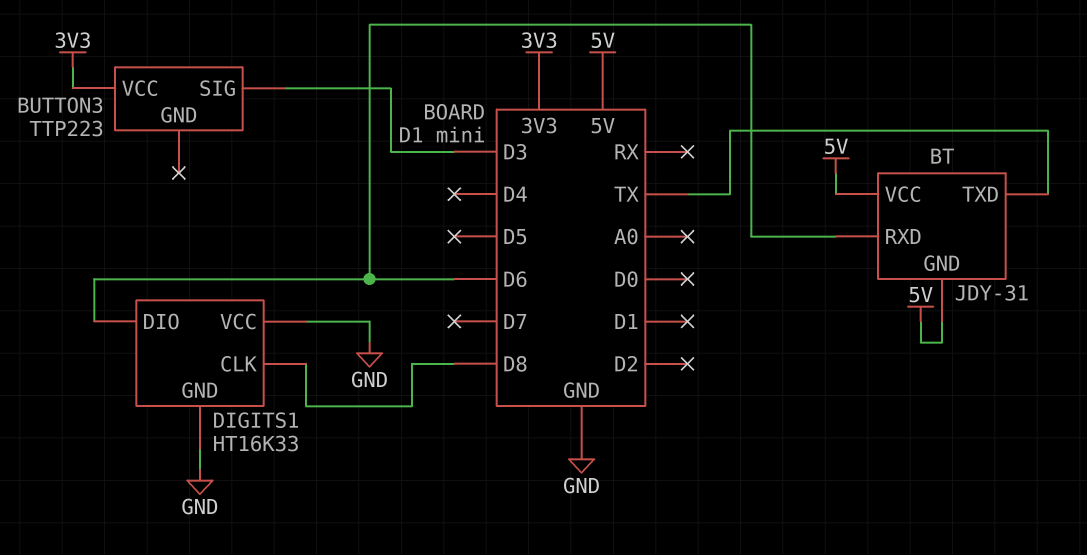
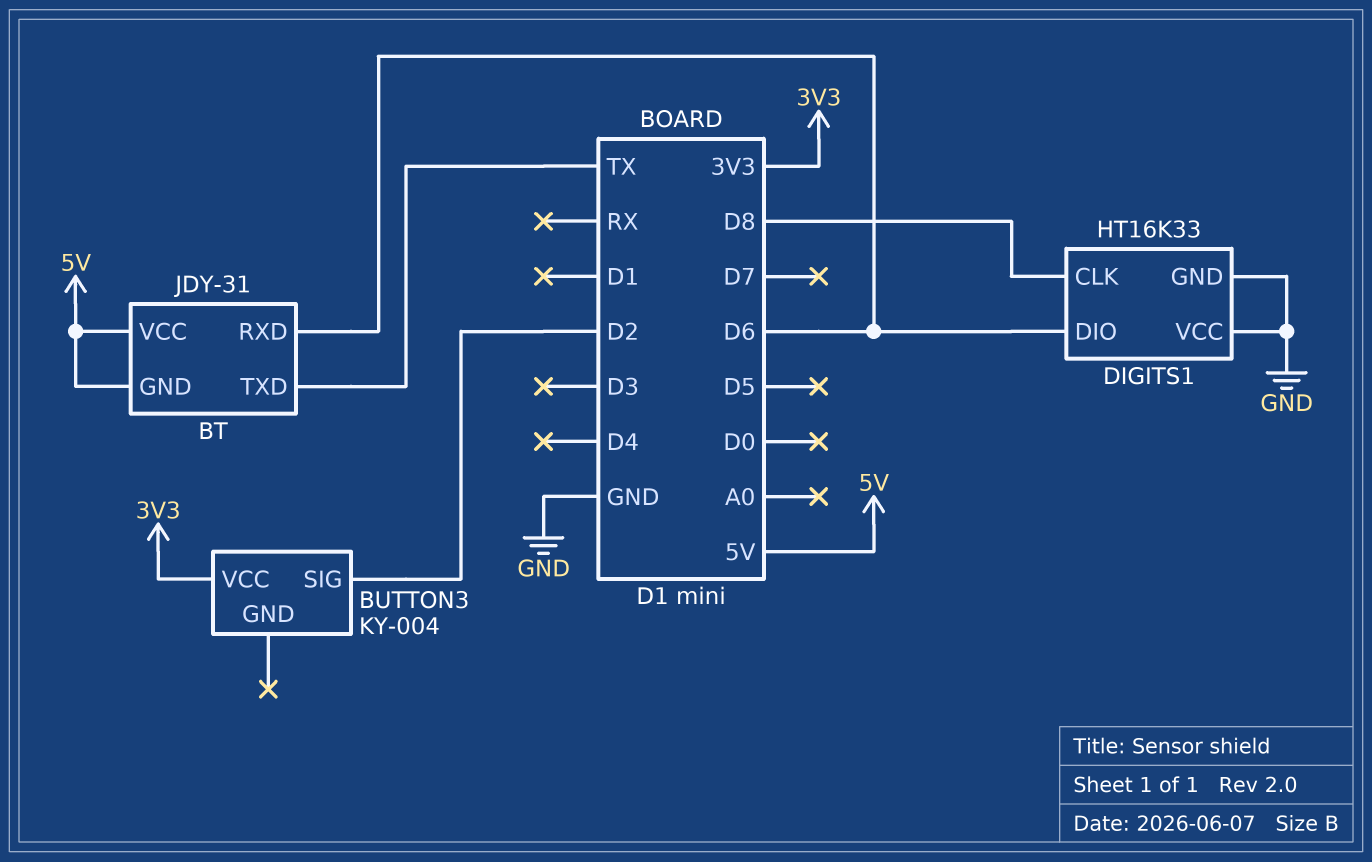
BUTTON3: TTP223 -> KY-004
BUTTON3 pin SIG: D3 -> D2

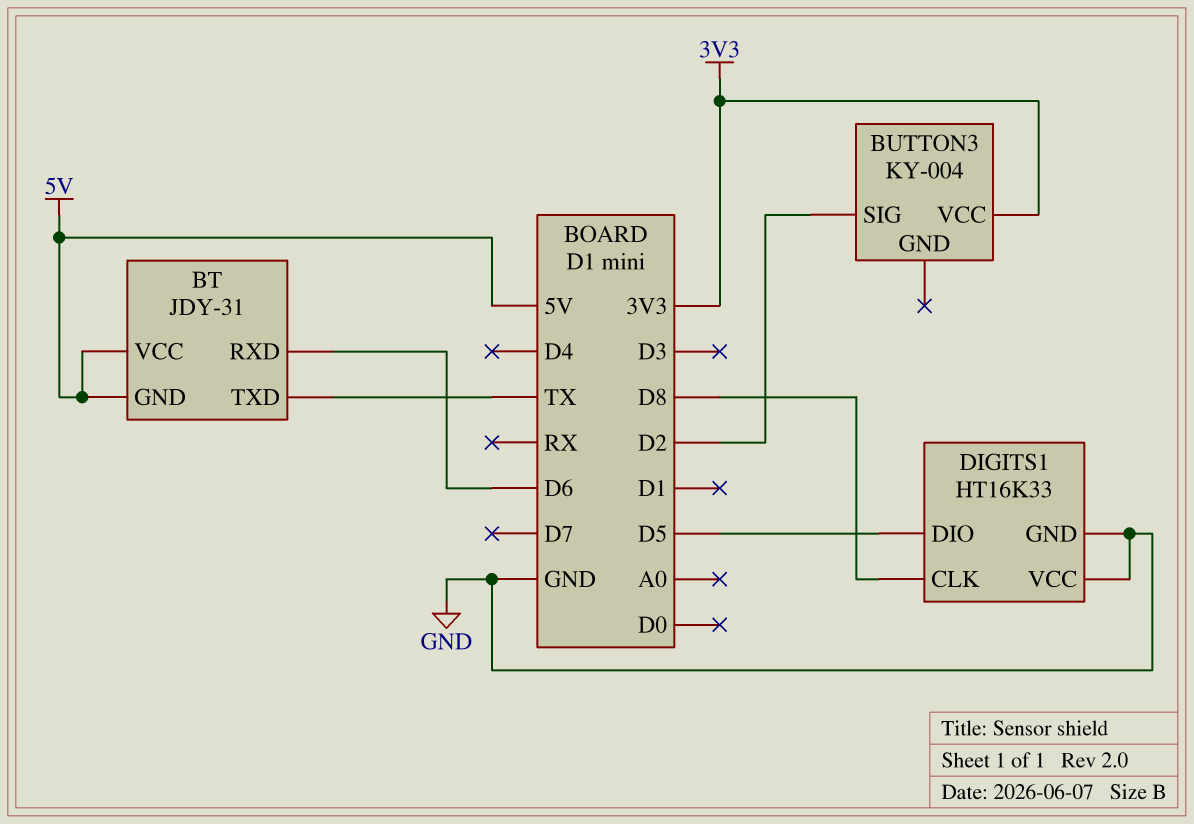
DIGITS1 pin DIO: D6 -> D5

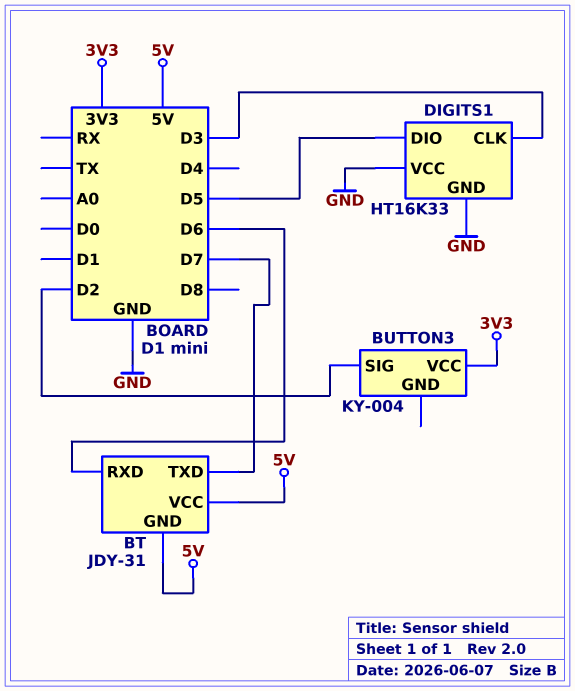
BT pin TXD: TX -> D7
DIGITS1 pin CLK: D8 -> D3

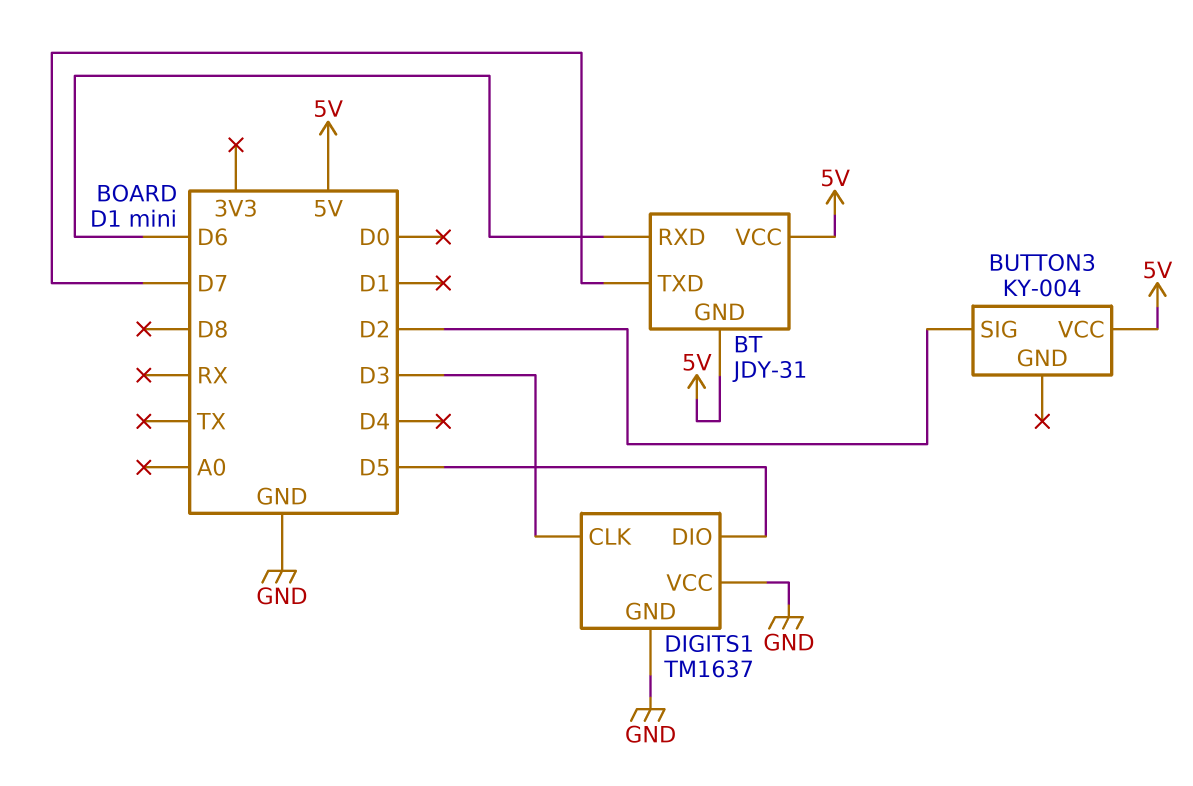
BUTTON3 pin VCC: 3V3 -> 5V
DIGITS1: HT16K33 -> TM1637

